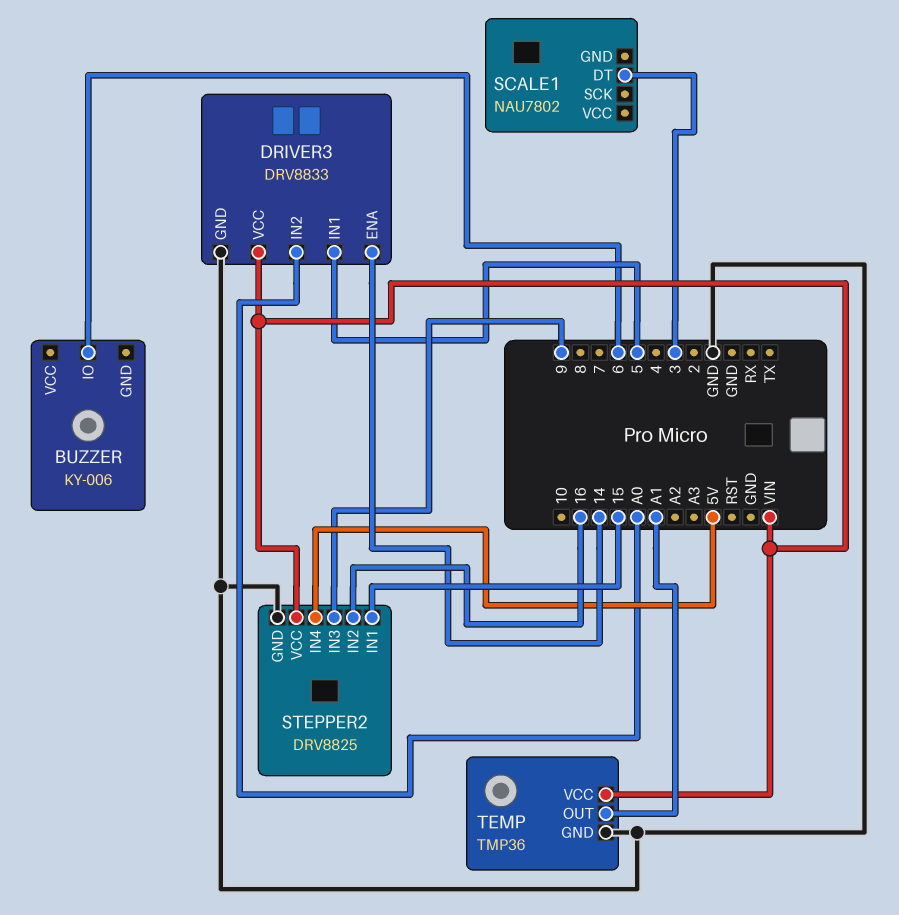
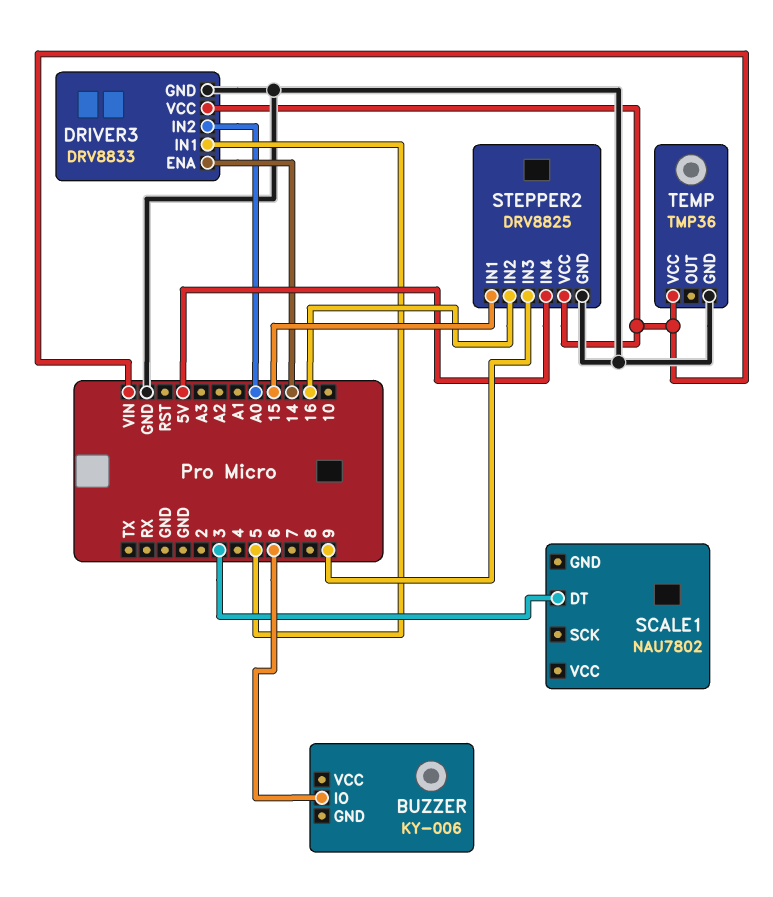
TEMP pin OUT: A1 -> none

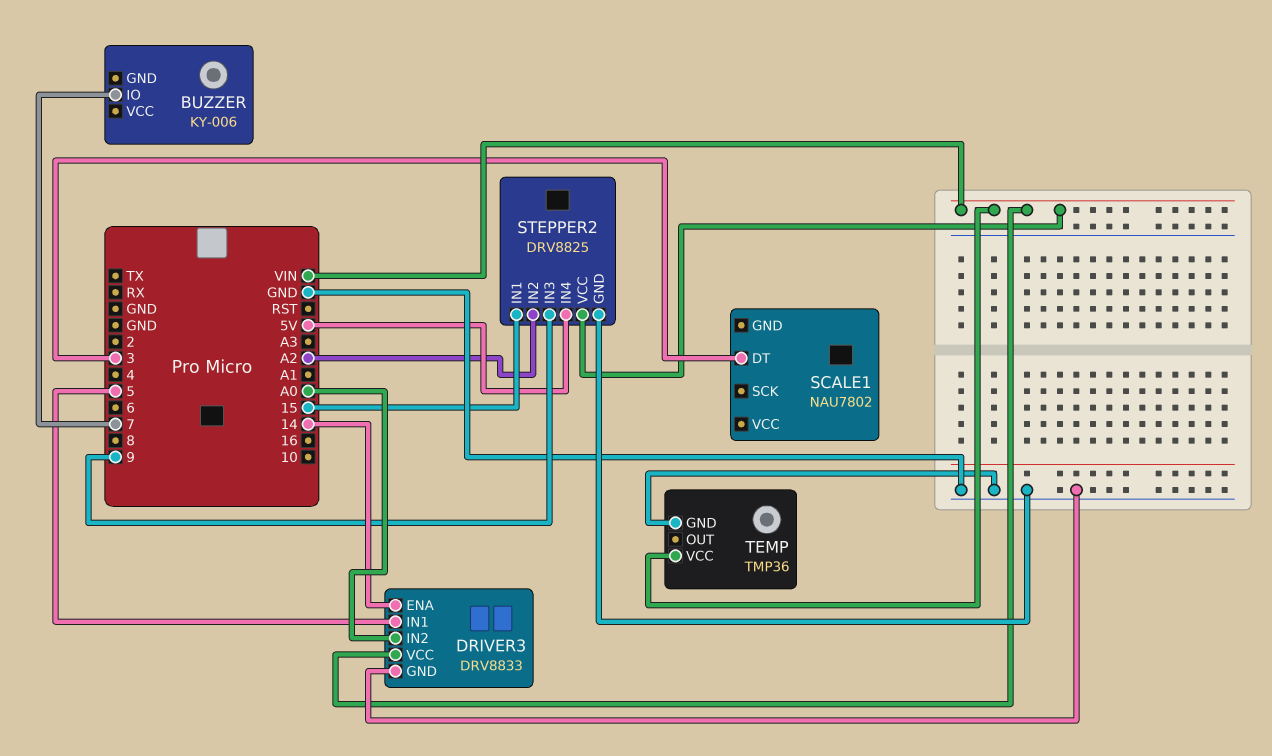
BUZZER pin IO: 6 -> 7
STEPPER2 pin IN2: 16 -> A2

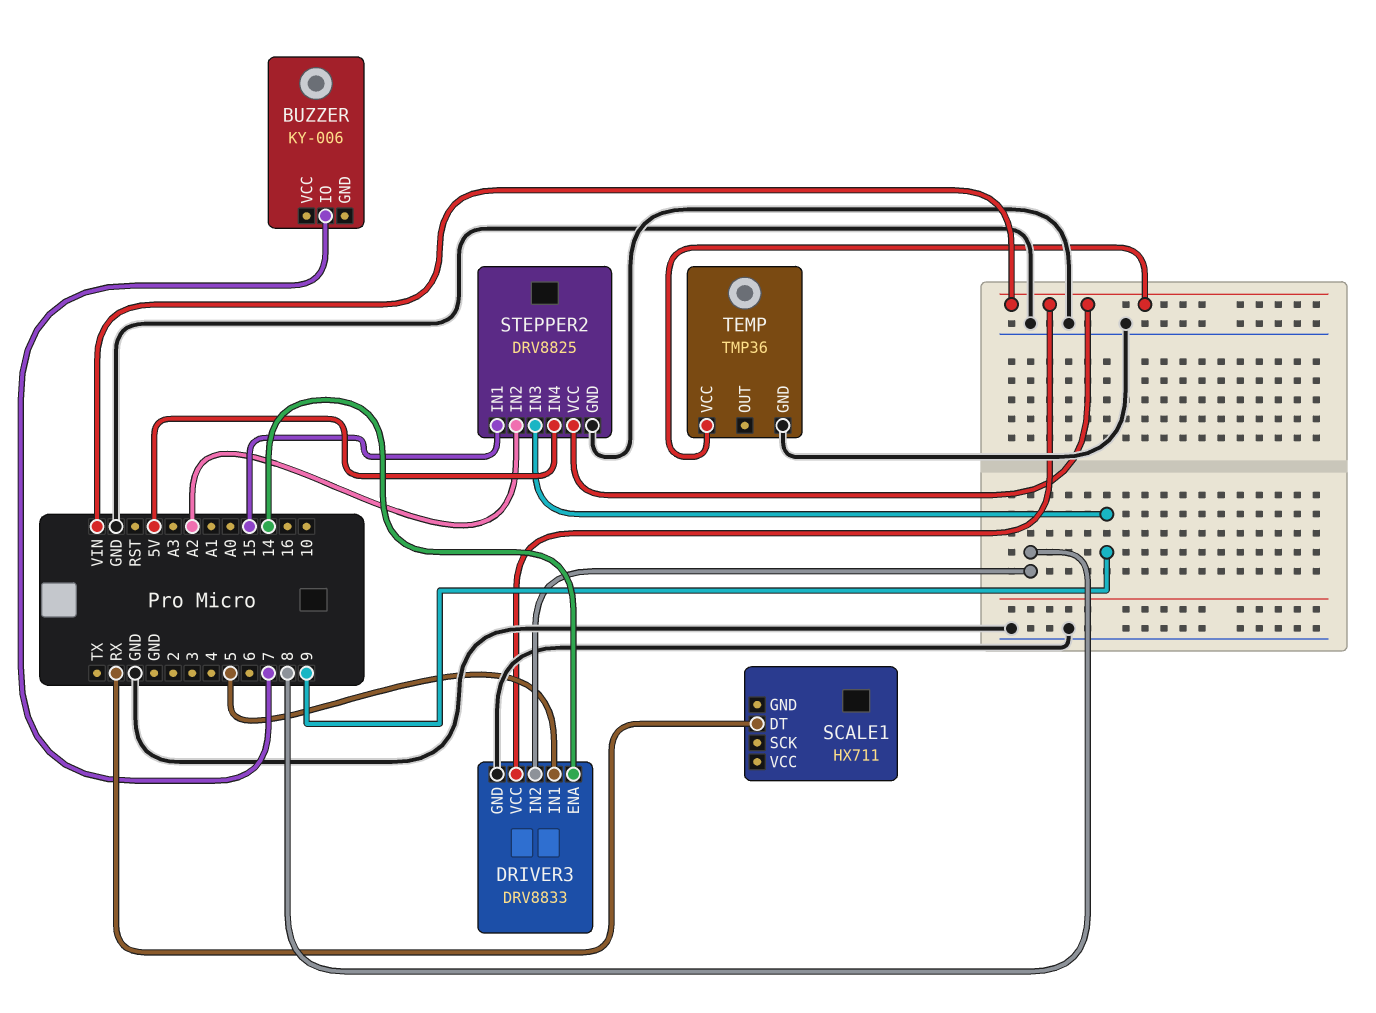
DRIVER3 pin IN2: A0 -> 8
SCALE1: NAU7802 -> HX711
SCALE1 pin DT: 3 -> RX

